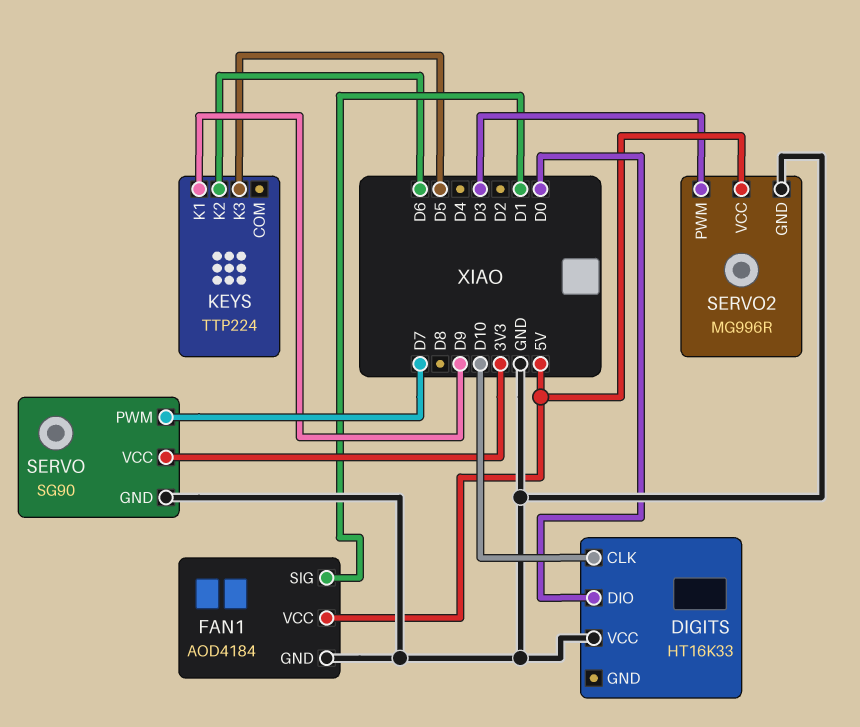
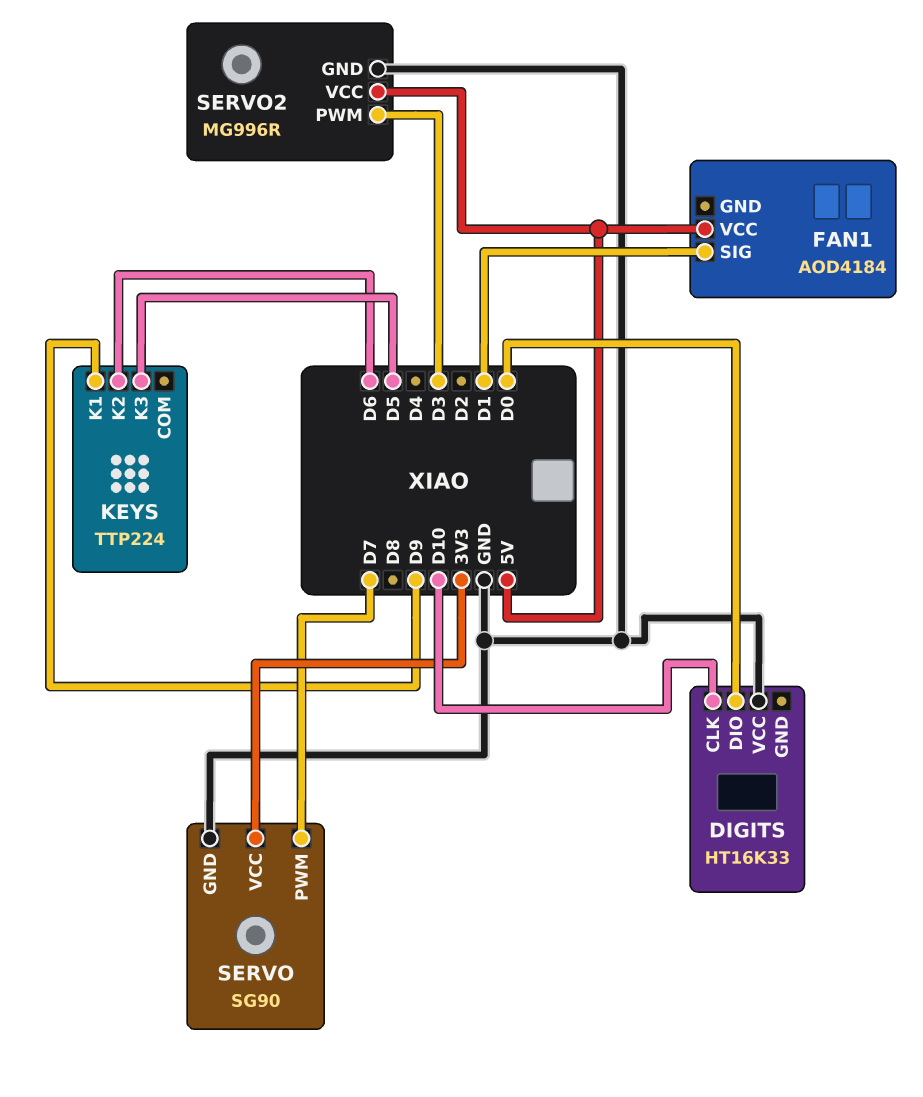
FAN1 pin GND: GND -> none

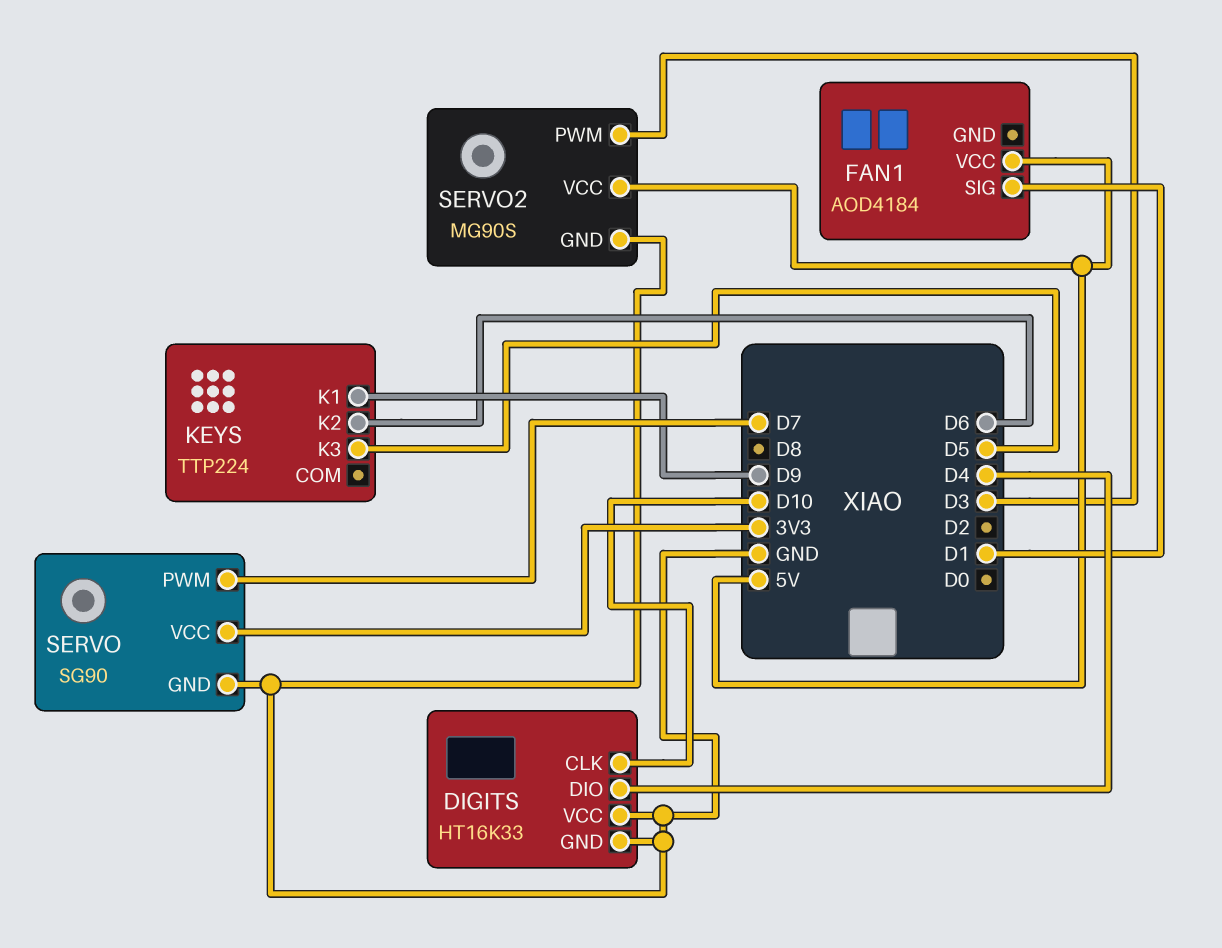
DIGITS pin DIO: D0 -> D4
DIGITS pin GND: none -> GND
SERVO2: MG996R -> MG90S

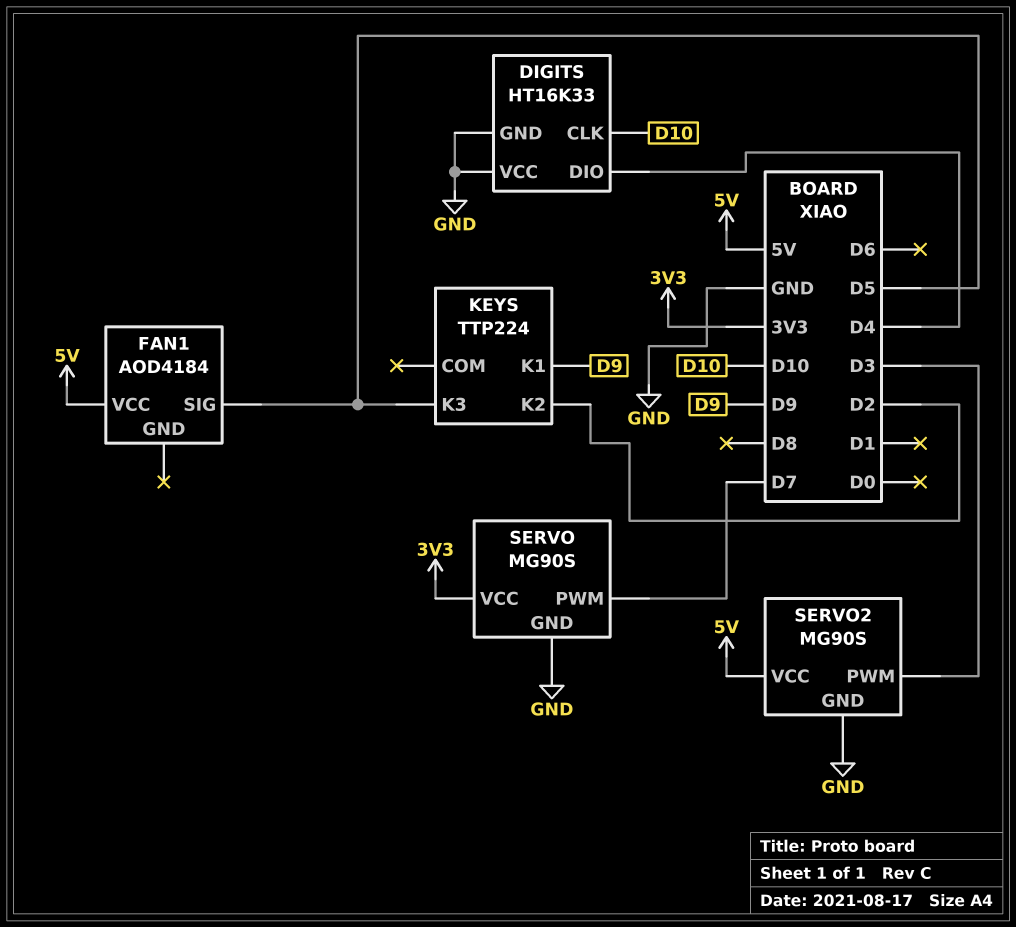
FAN1 pin SIG: D1 -> D5
KEYS pin K2: D6 -> D2
SERVO: SG90 -> MG90S

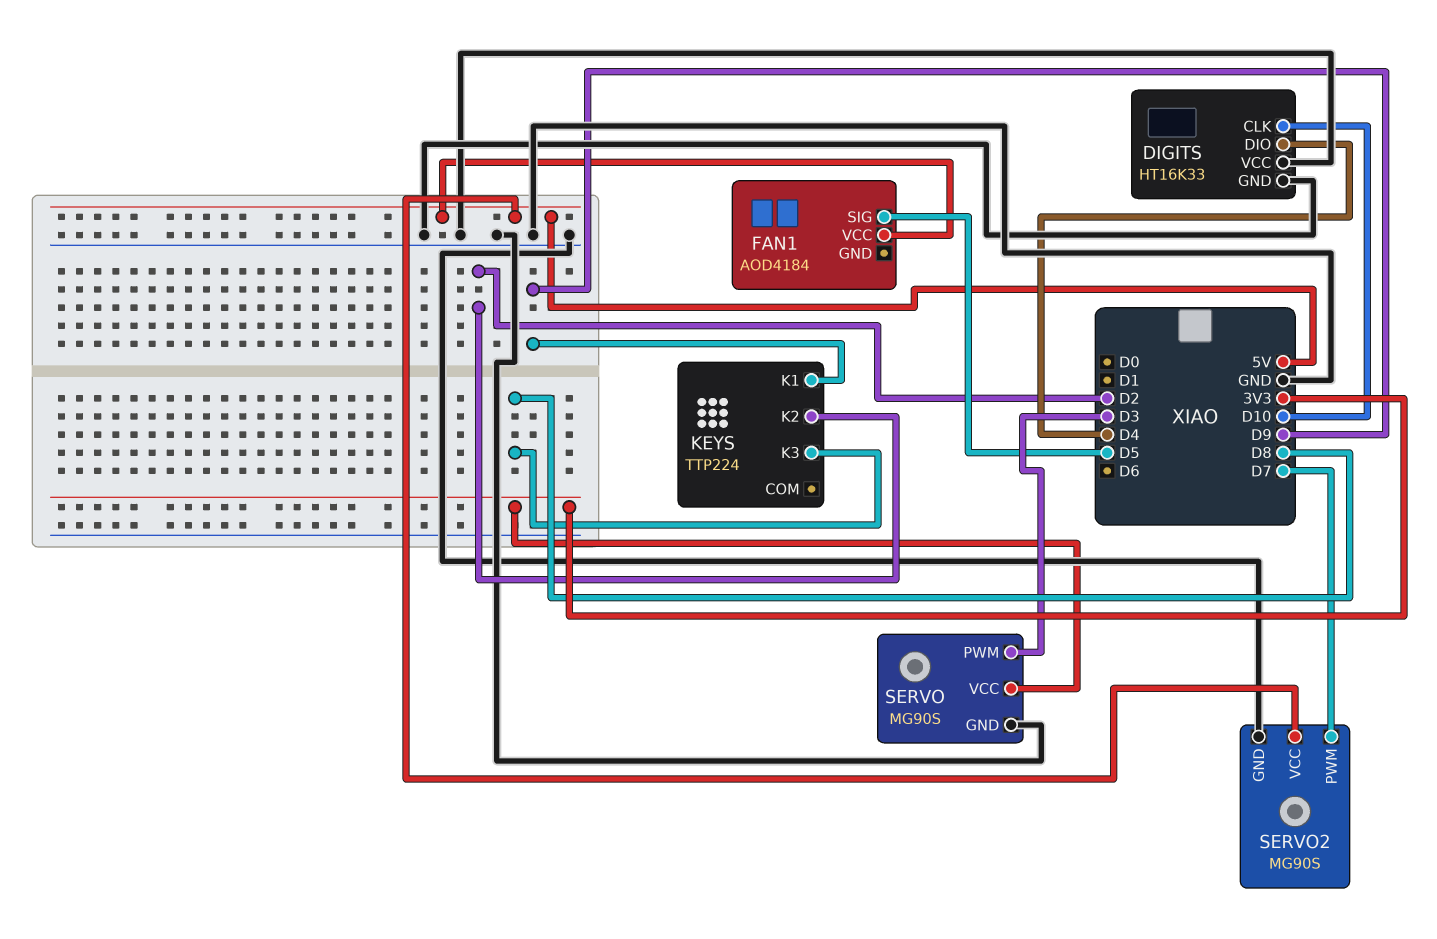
KEYS pin K3: D5 -> D8
SERVO pin PWM: D7 -> D3
SERVO2 pin PWM: D3 -> D7

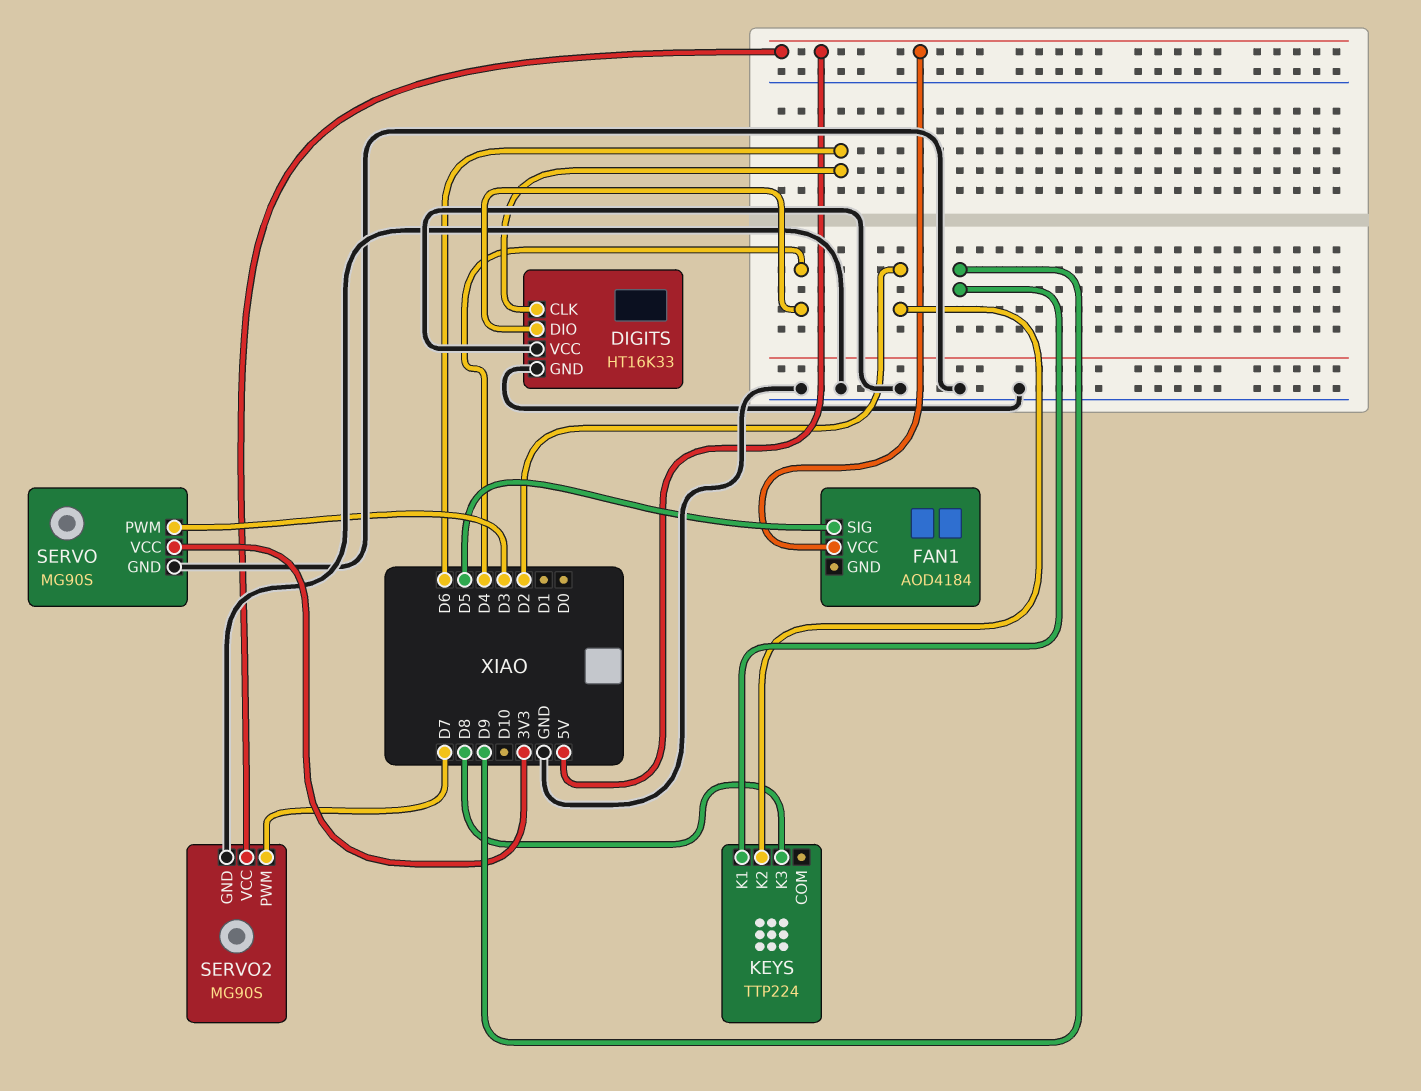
DIGITS pin CLK: D10 -> D6

